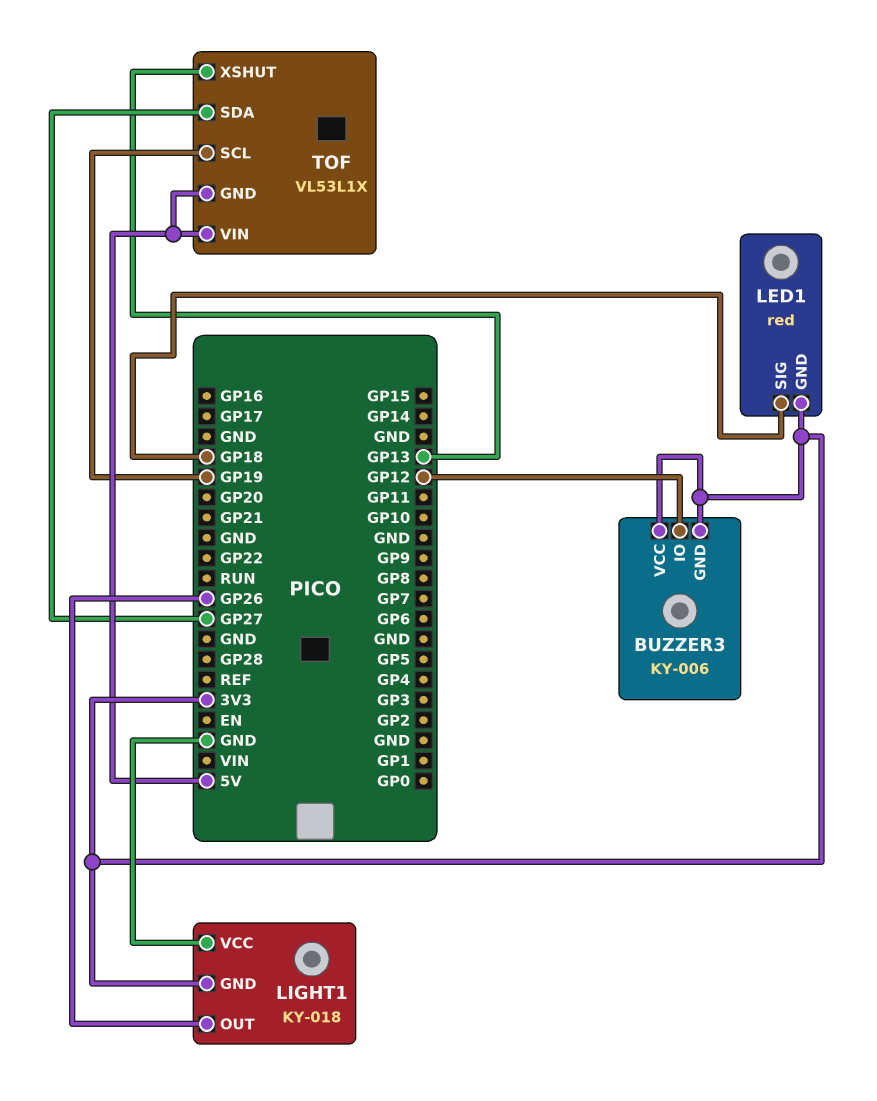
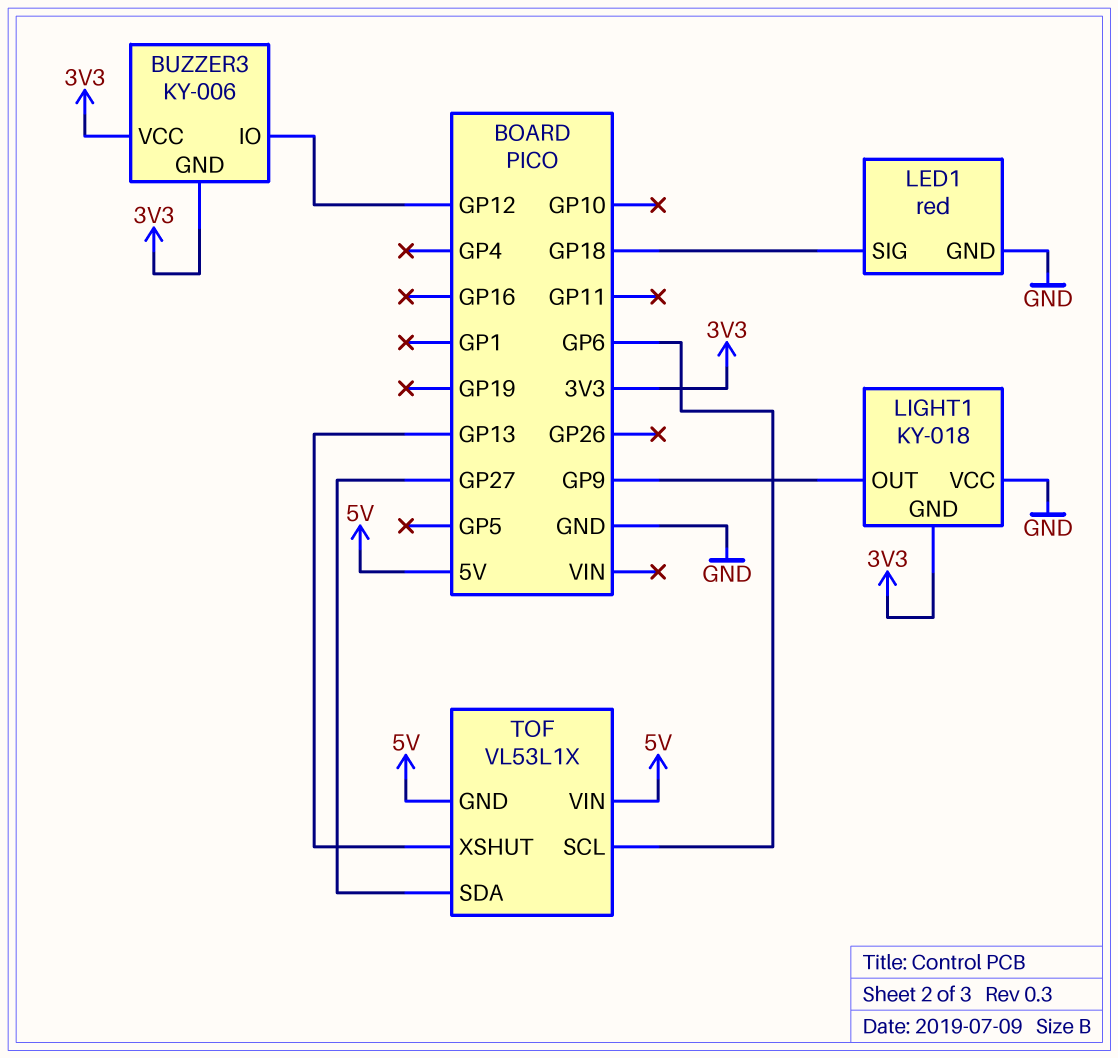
LED1 pin GND: 3V3 -> GND
LIGHT1 pin OUT: GP26 -> GP9
TOF pin SCL: GP19 -> GP6

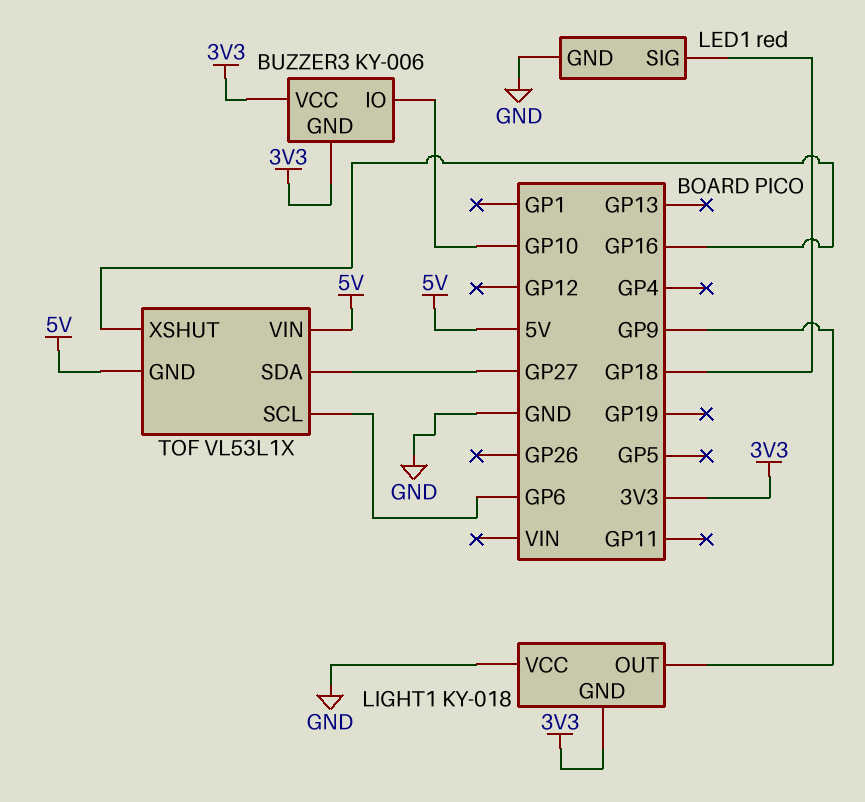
BUZZER3 pin IO: GP12 -> GP10
TOF pin XSHUT: GP13 -> GP16

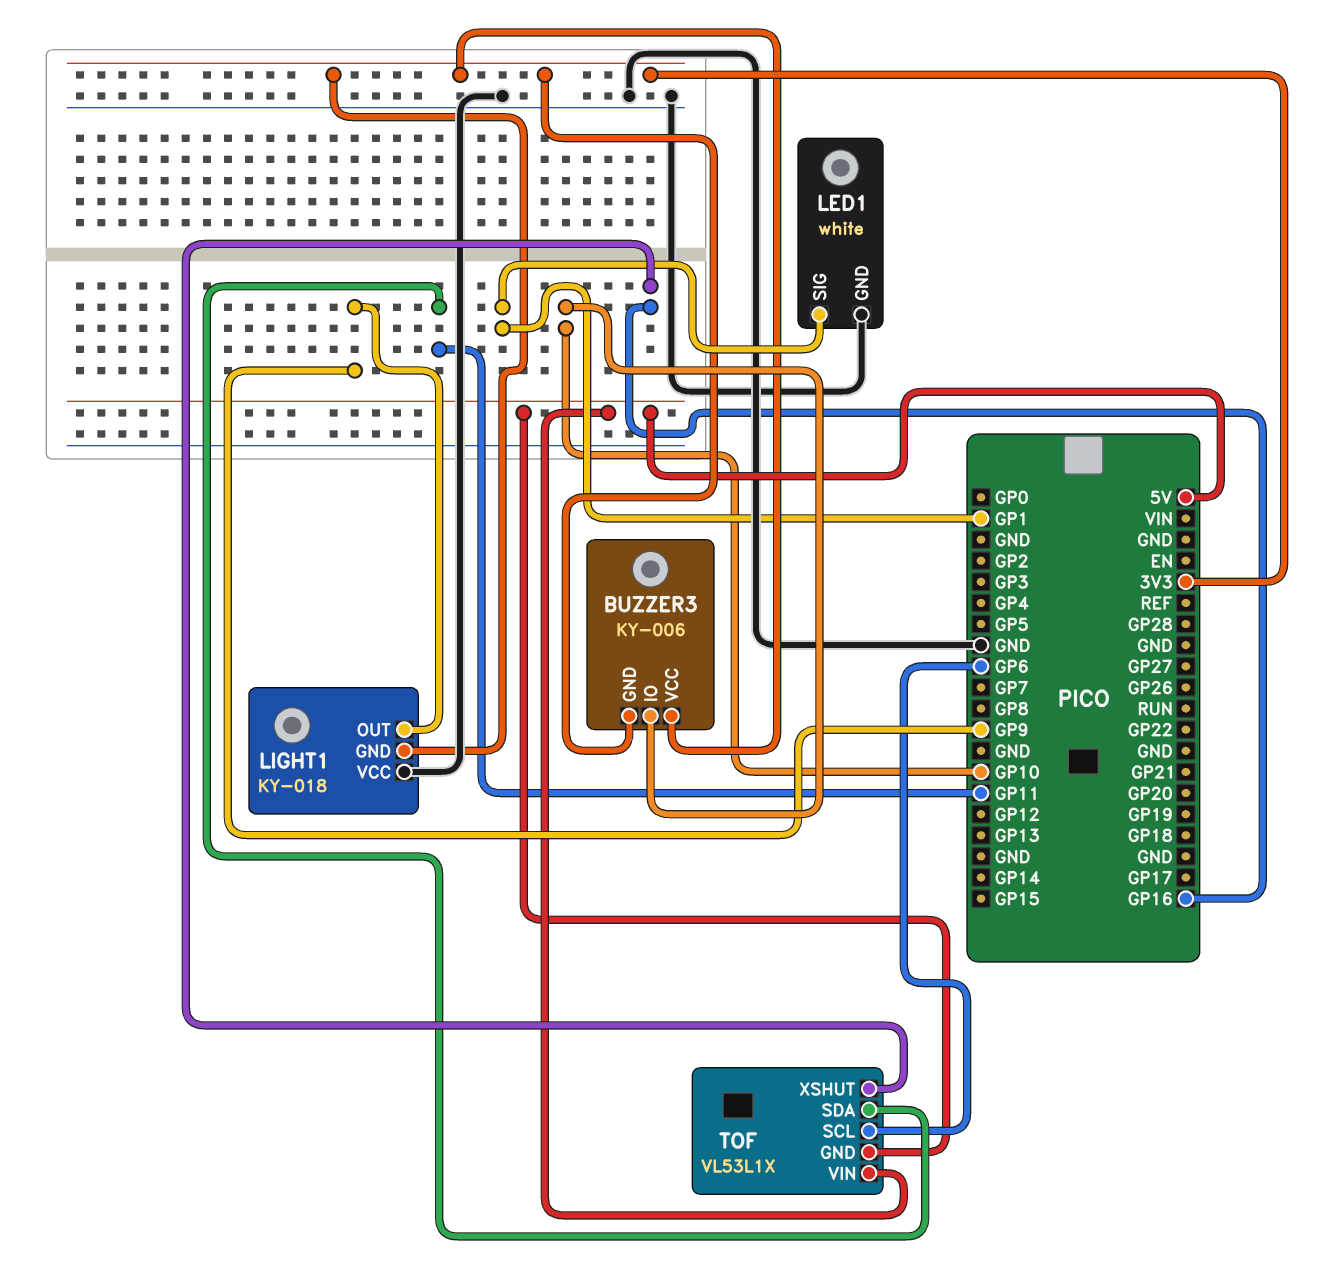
LED1: red -> white
LED1 pin SIG: GP18 -> GP1
TOF pin SDA: GP27 -> GP11

